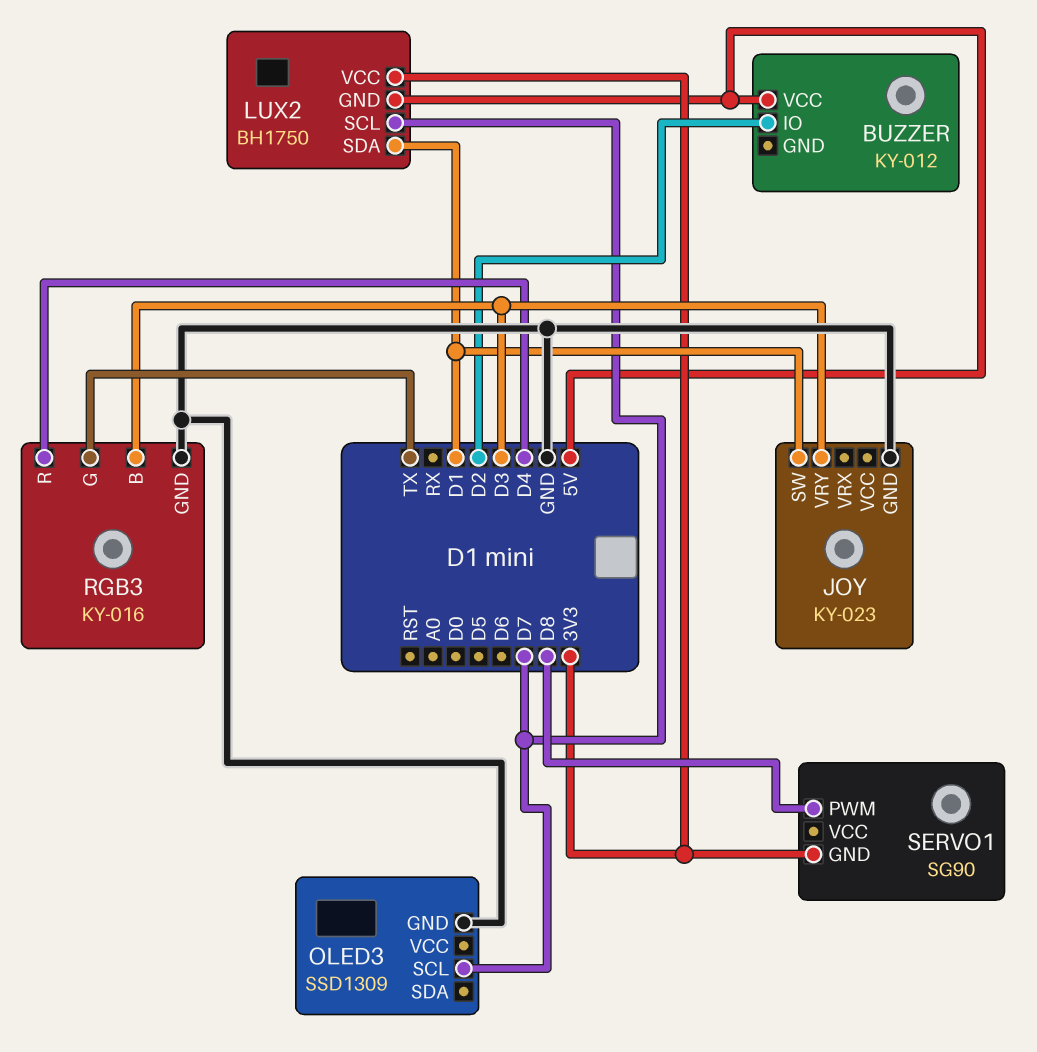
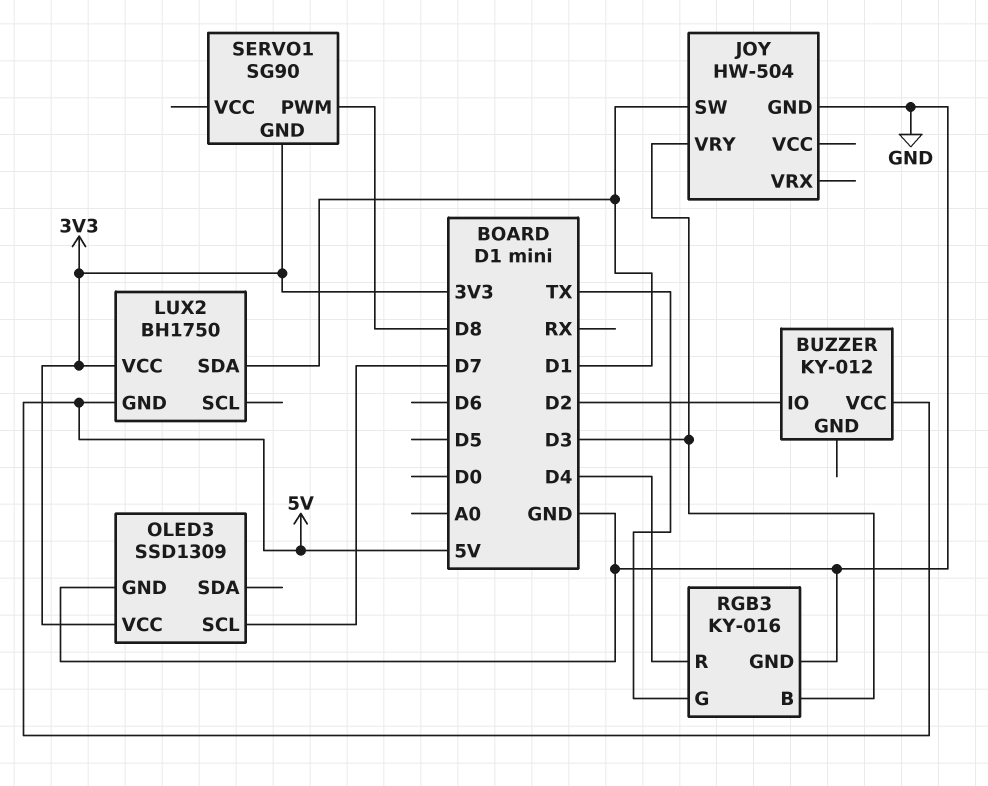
JOY: KY-023 -> HW-504
LUX2 pin SCL: D7 -> none
OLED3 pin VCC: none -> 3V3

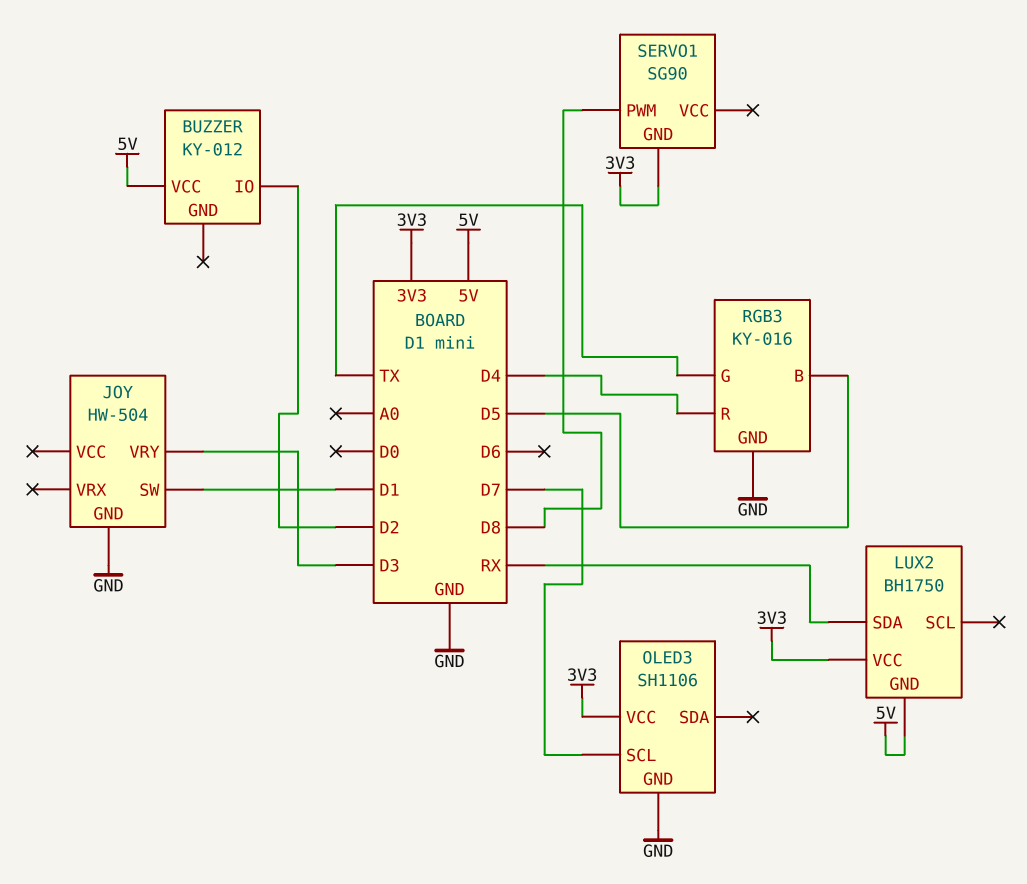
LUX2 pin SDA: D1 -> RX
OLED3: SSD1309 -> SH1106
RGB3 pin B: D3 -> D5

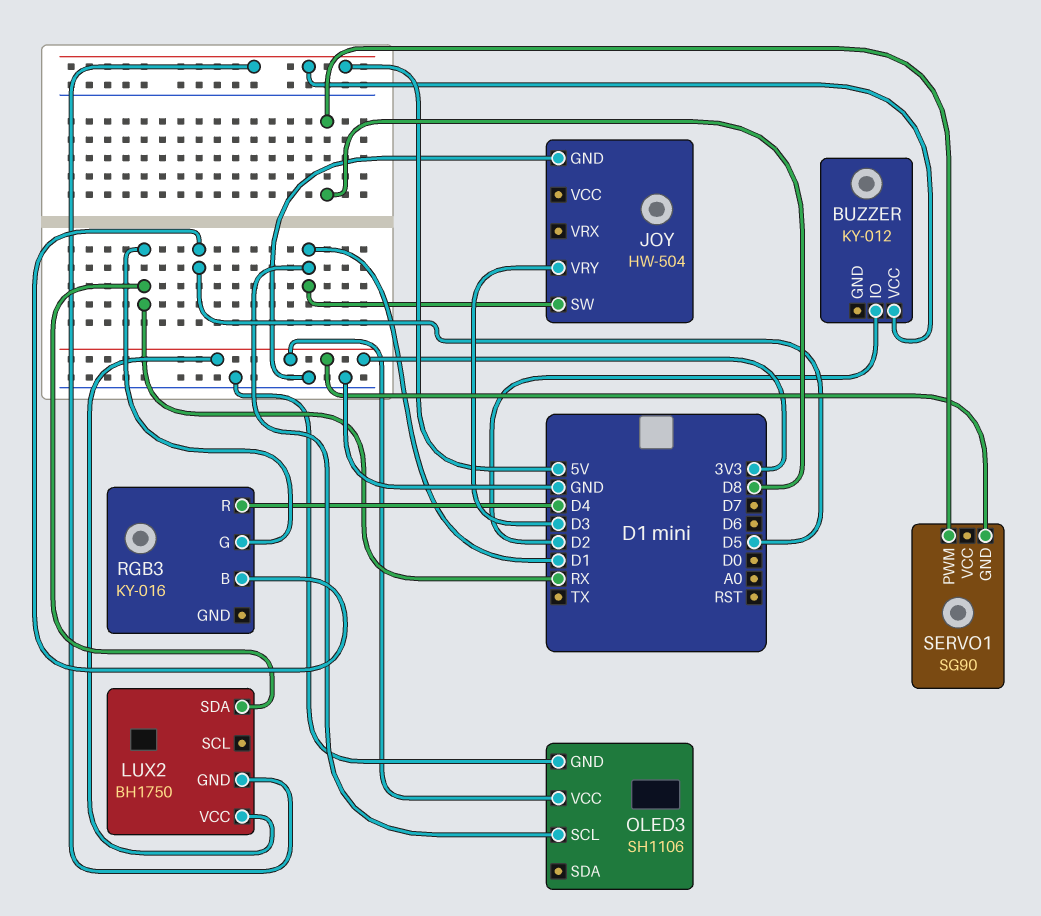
OLED3 pin SCL: D7 -> D1
RGB3 pin G: TX -> RX
RGB3 pin GND: GND -> none

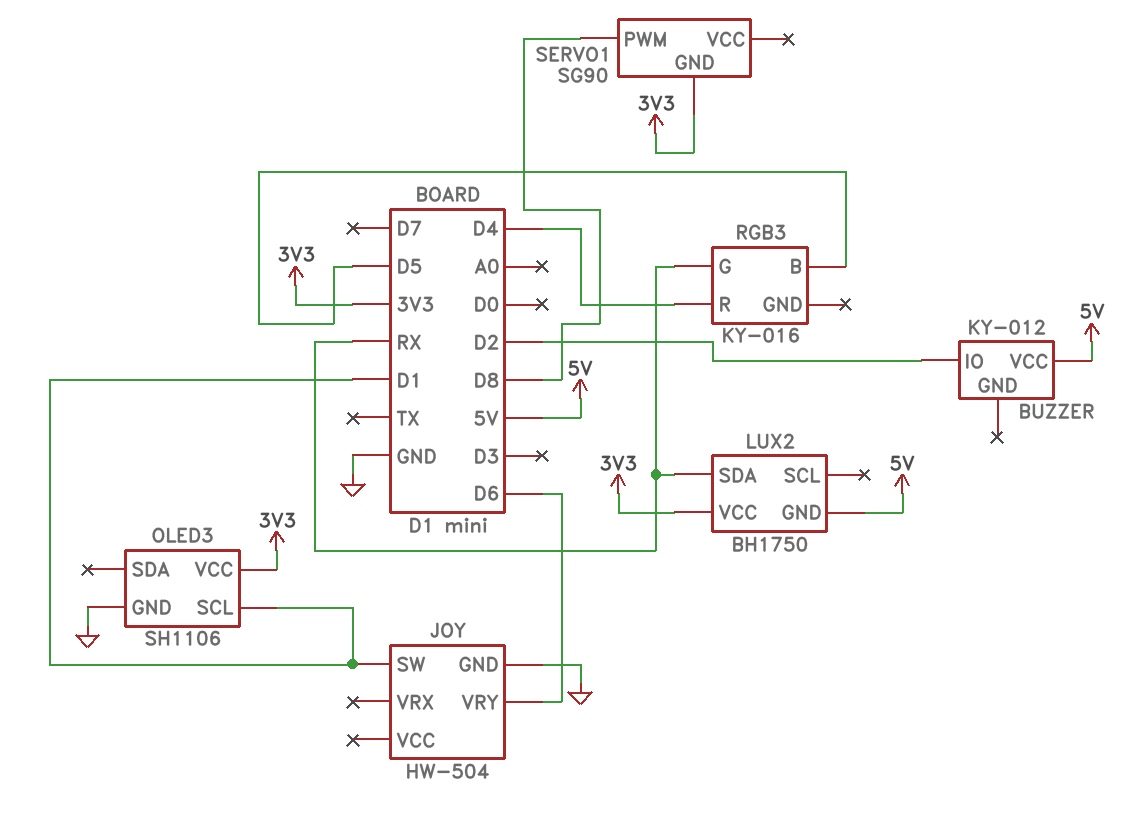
JOY pin VRY: D3 -> D6

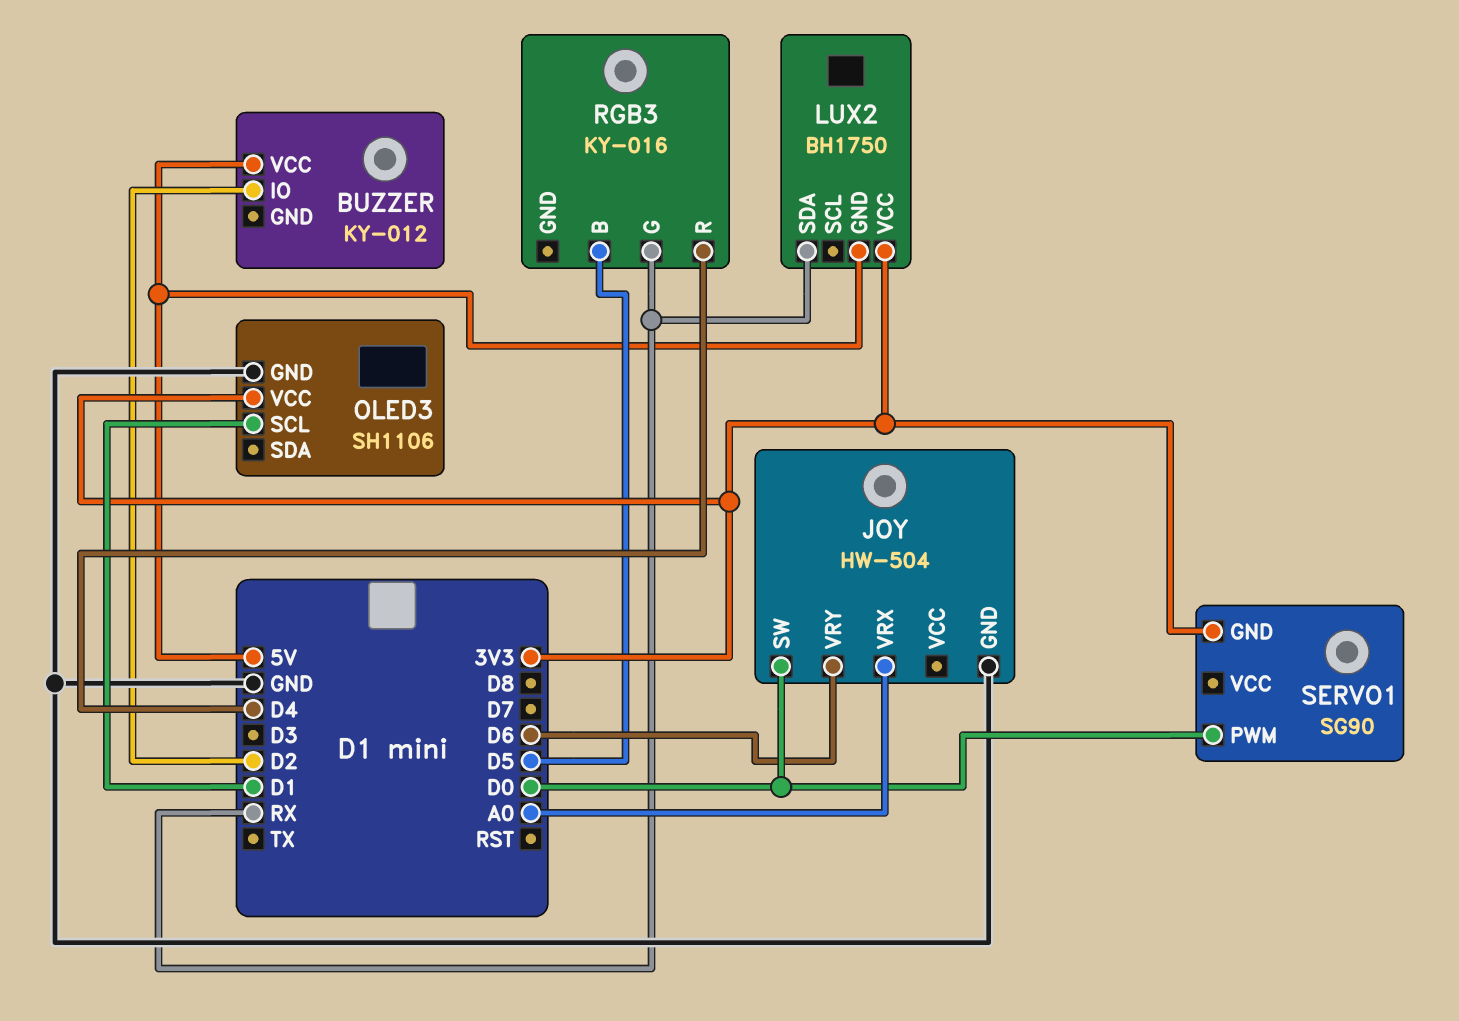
JOY pin SW: D1 -> D0
JOY pin VRX: none -> A0
SERVO1 pin PWM: D8 -> D0

